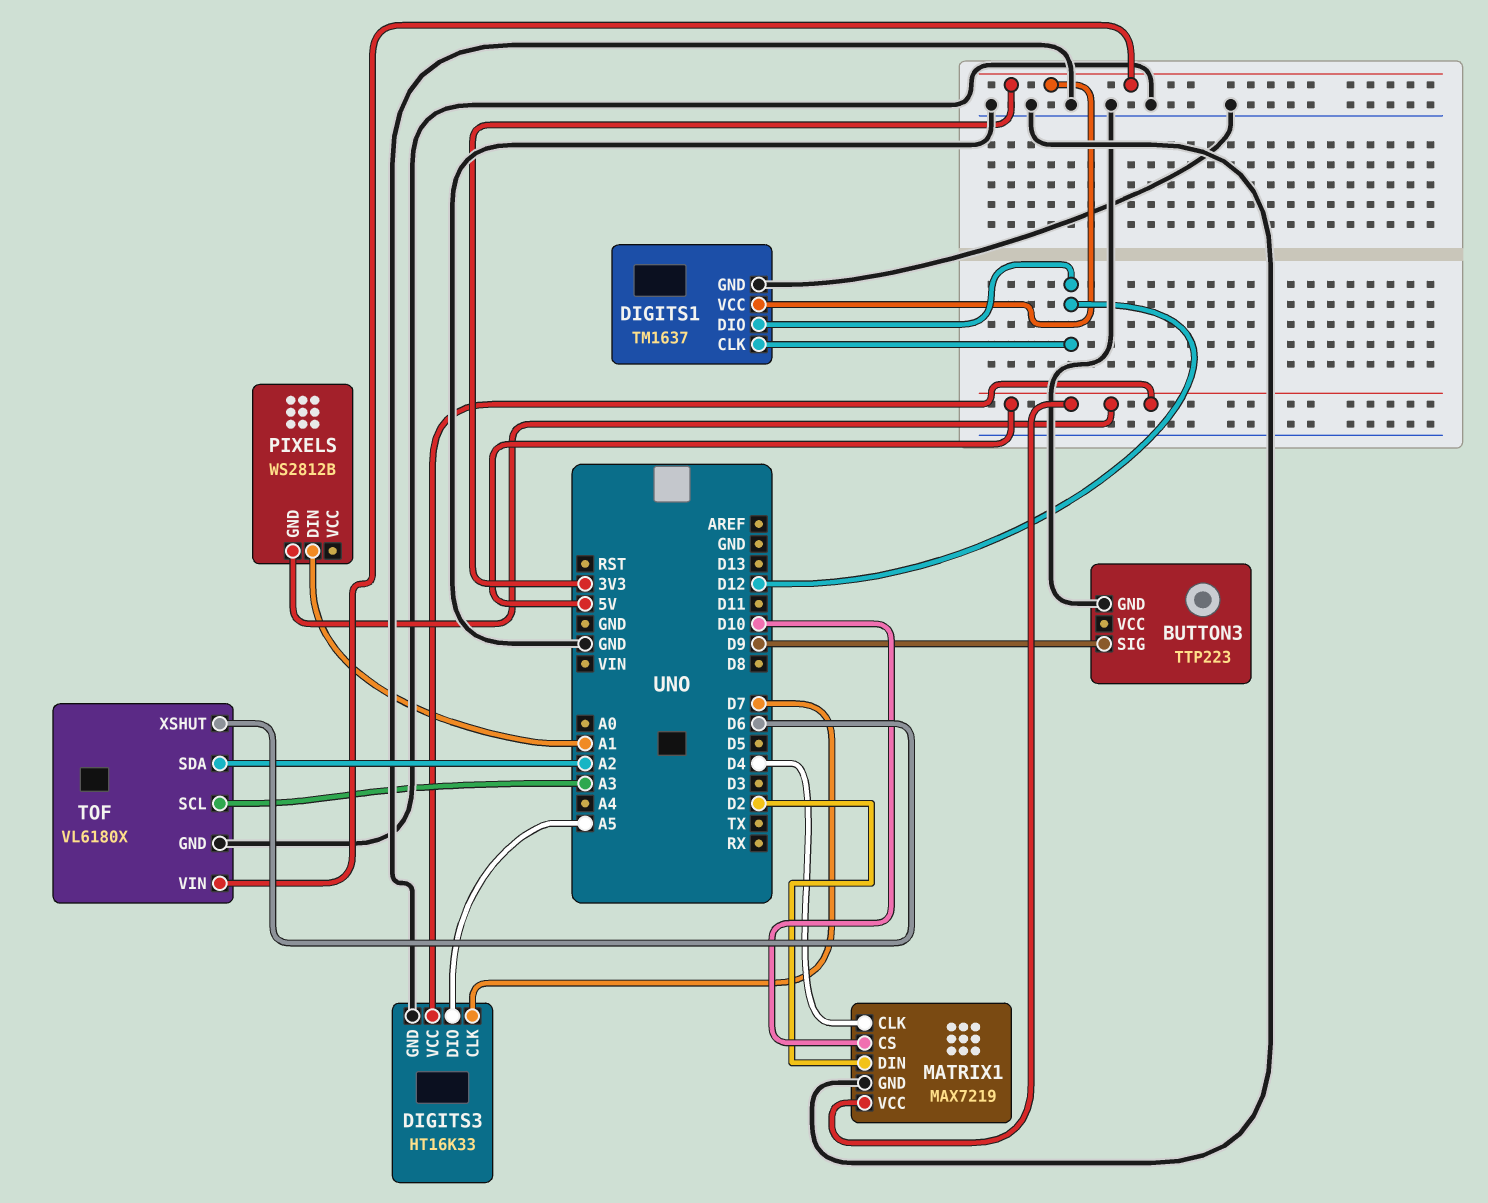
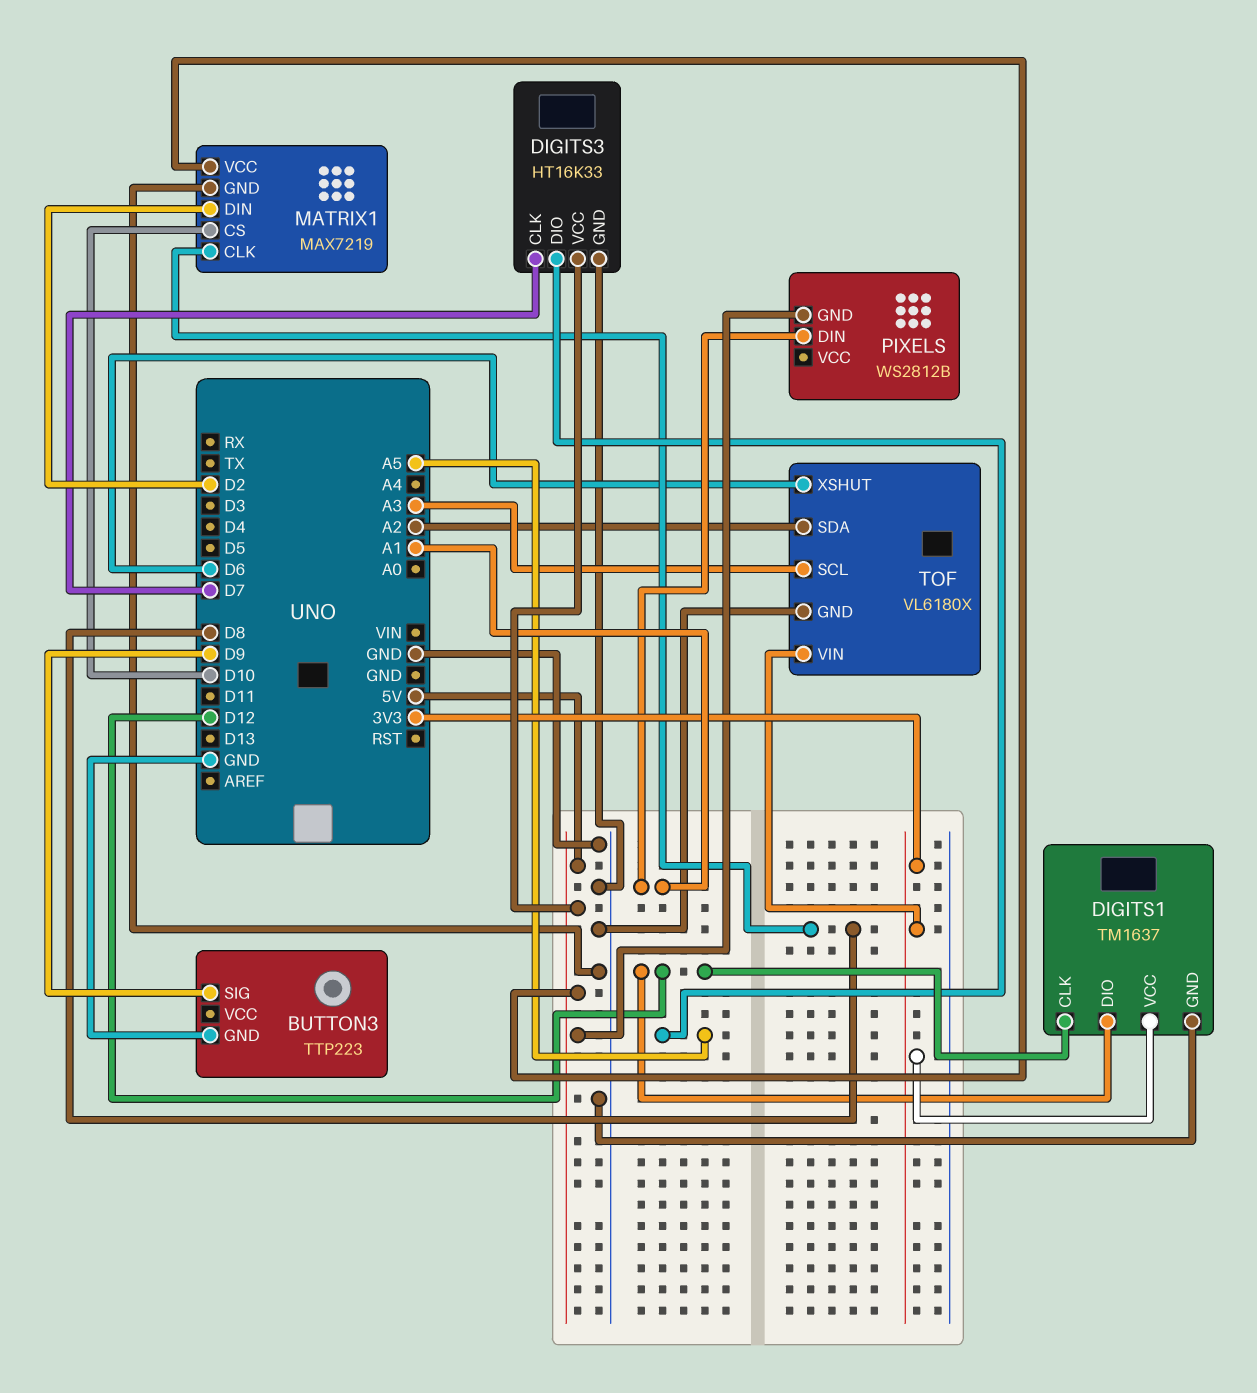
MATRIX1 pin CLK: D4 -> D8

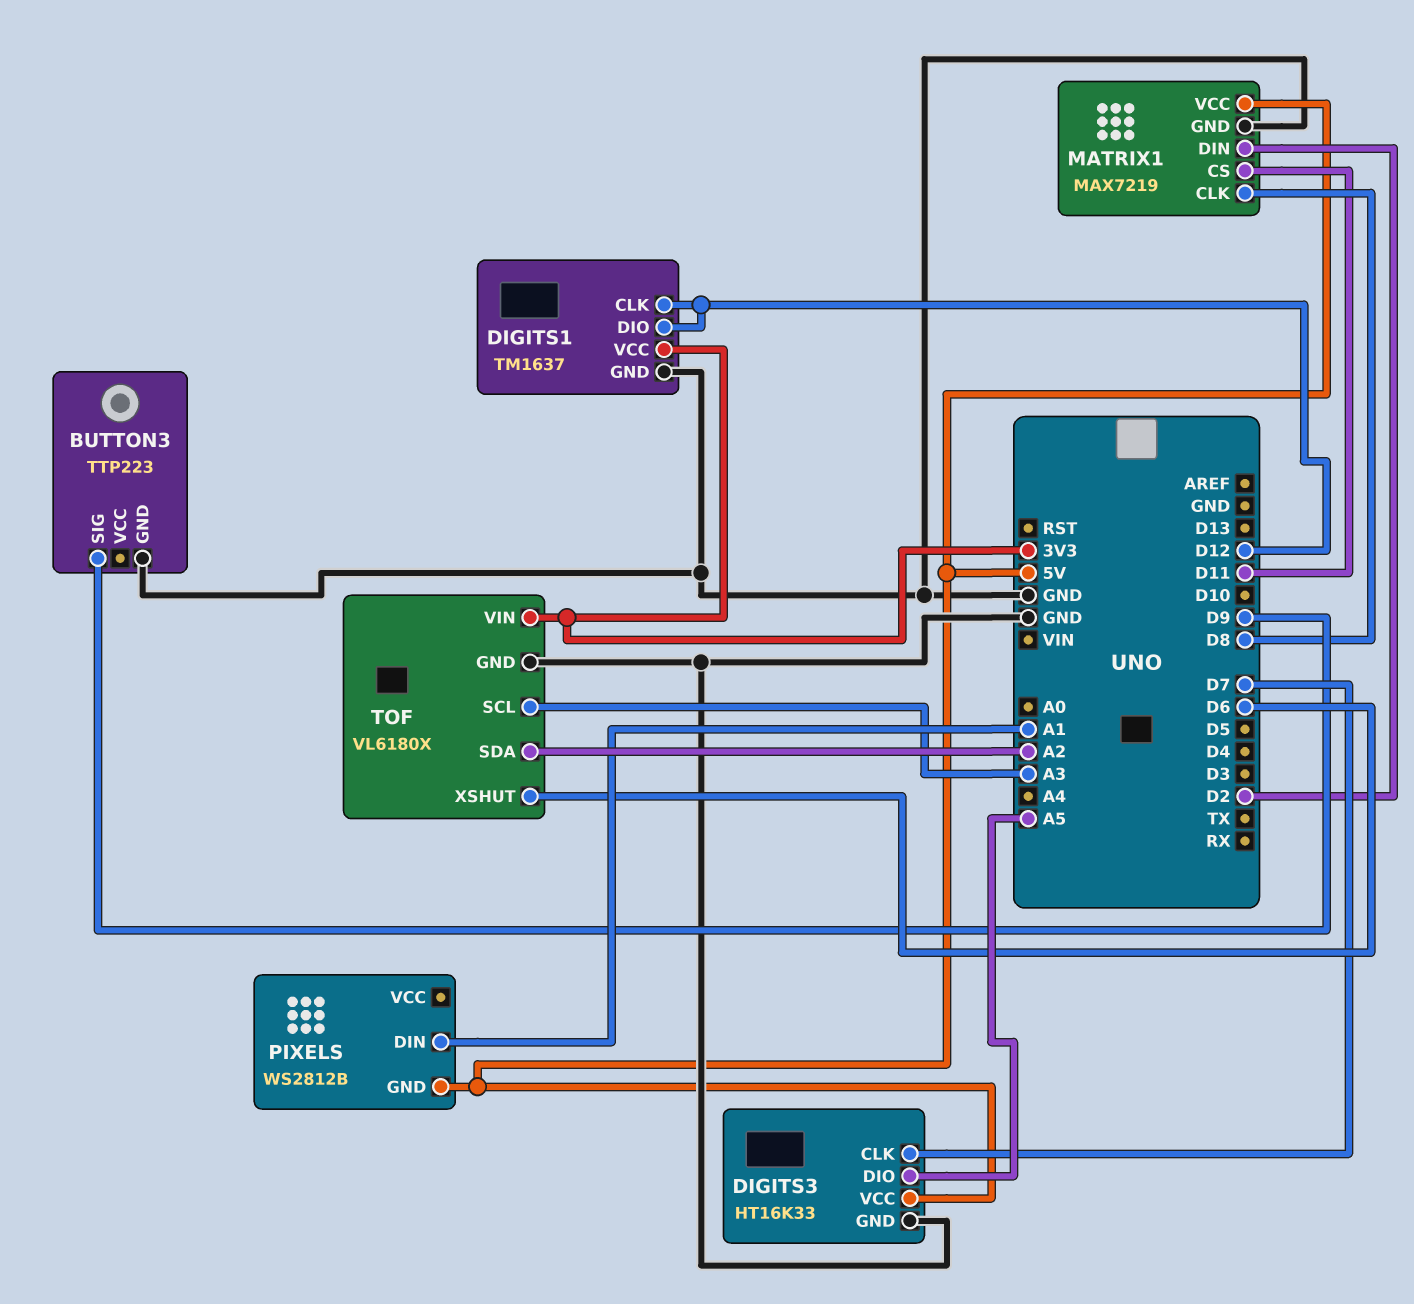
MATRIX1 pin CS: D10 -> D11

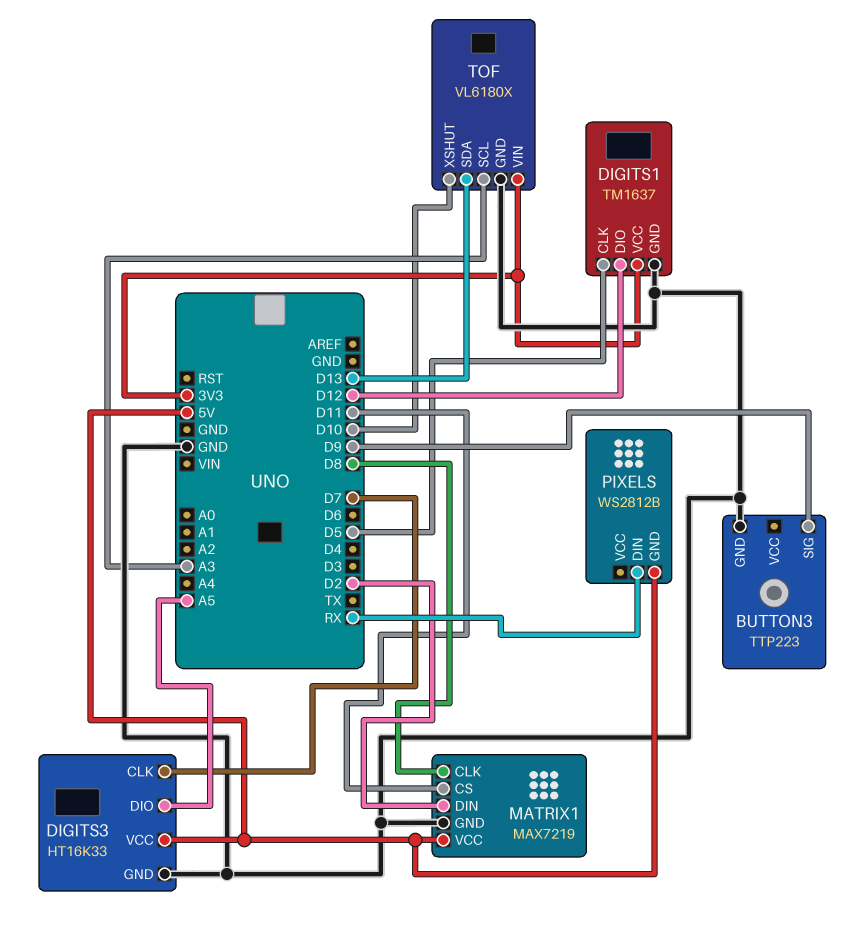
DIGITS1 pin CLK: D12 -> D5
PIXELS pin DIN: A1 -> RX
TOF pin SDA: A2 -> D13
TOF pin XSHUT: D6 -> D10

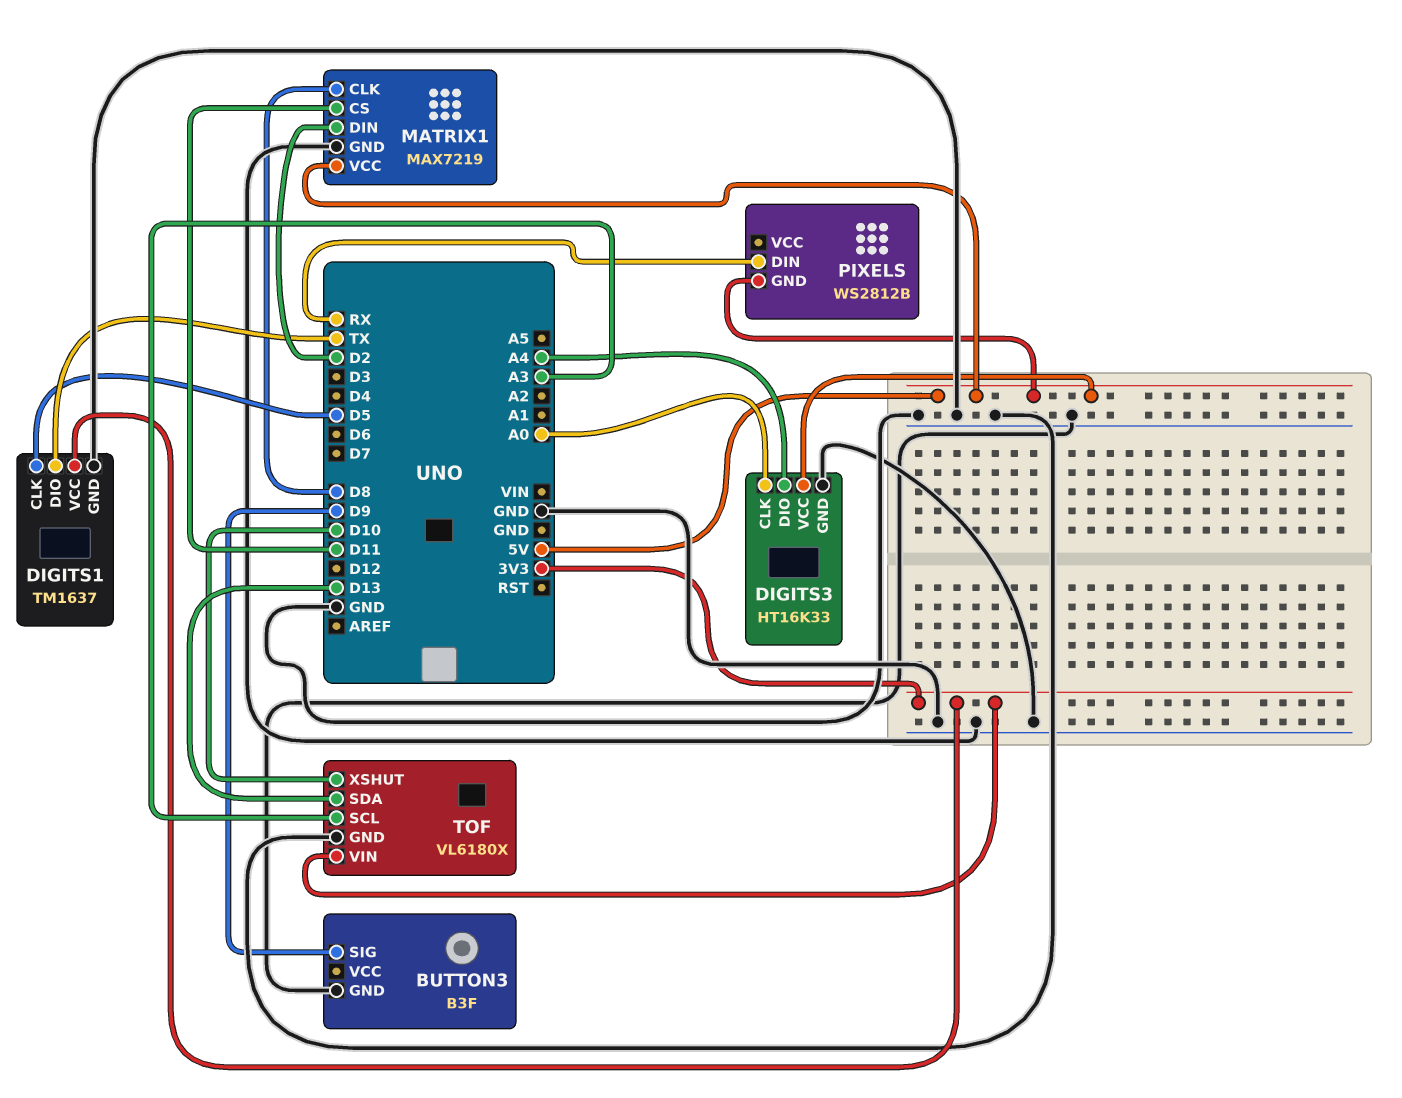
BUTTON3: TTP223 -> B3F
DIGITS1 pin DIO: D12 -> TX
DIGITS3 pin CLK: D7 -> A0
DIGITS3 pin DIO: A5 -> A4

